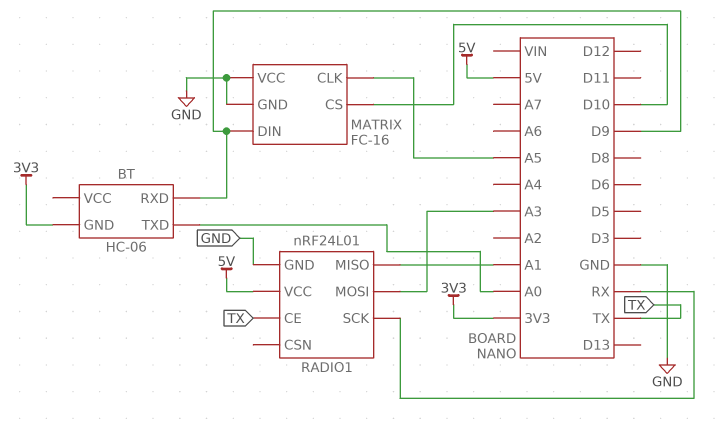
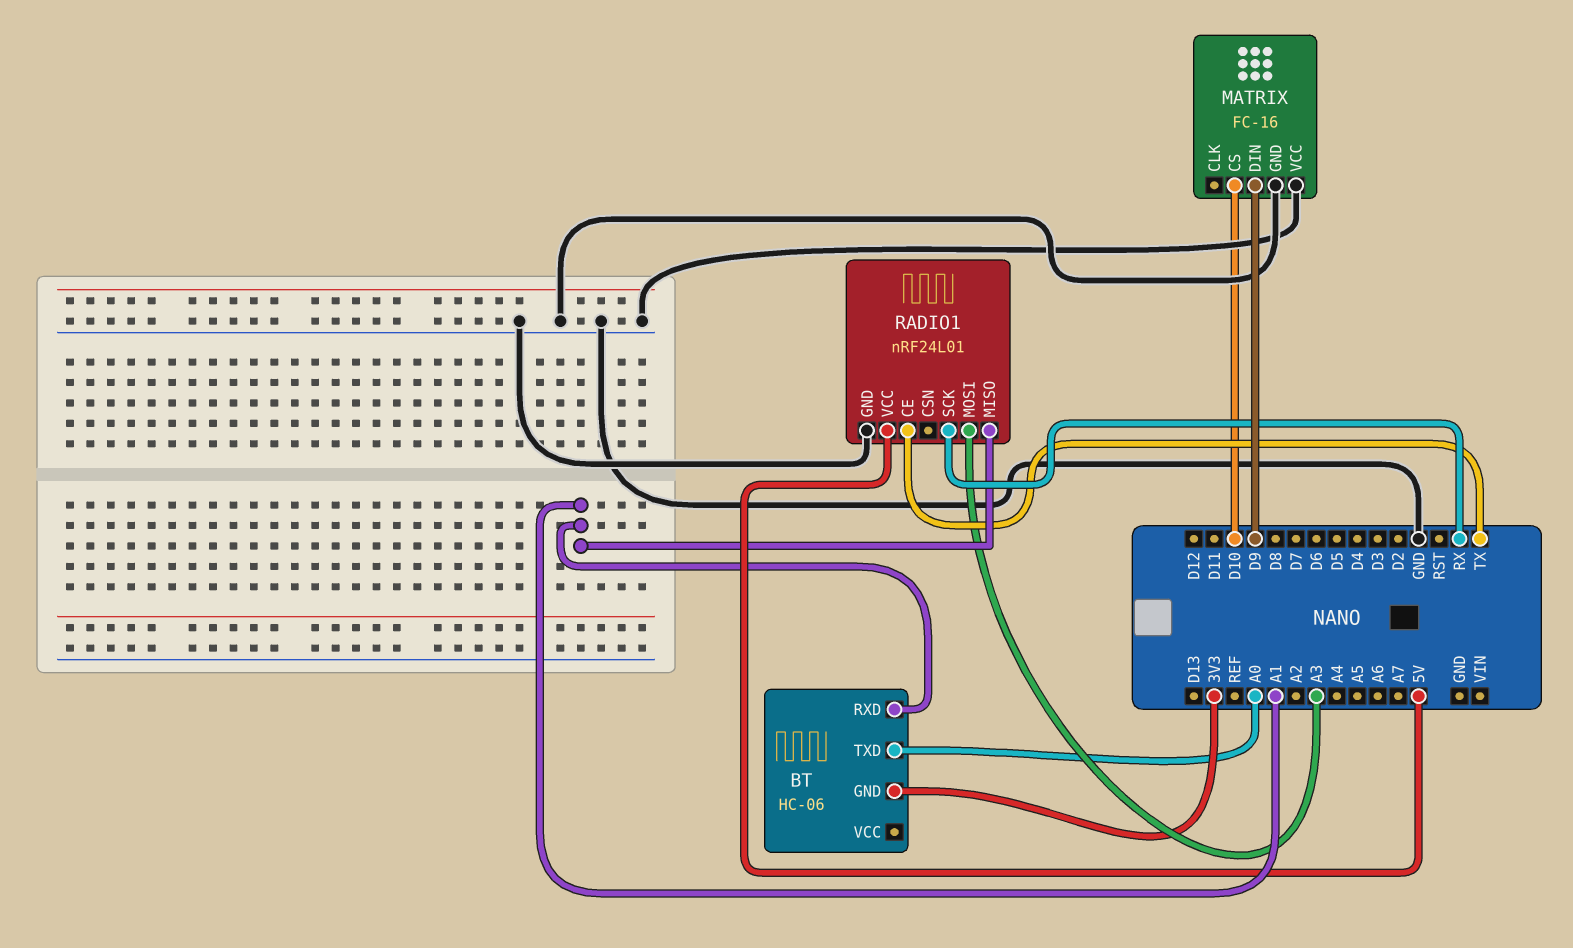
BT pin RXD: D9 -> A1
MATRIX pin CLK: A5 -> none

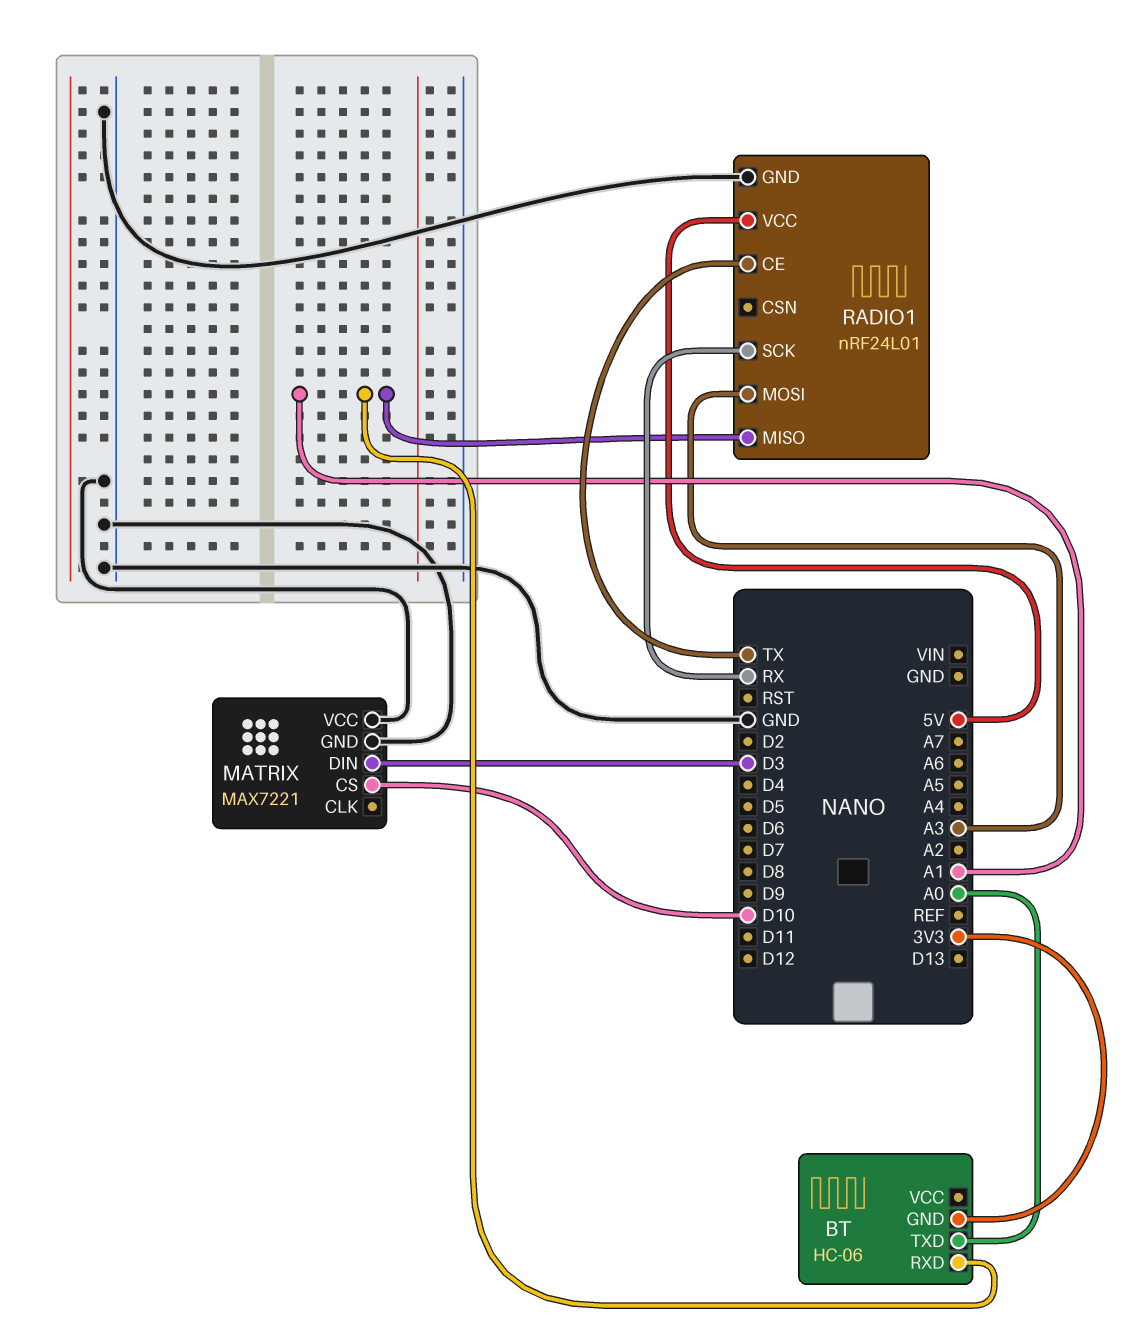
MATRIX: FC-16 -> MAX7221
MATRIX pin DIN: D9 -> D3

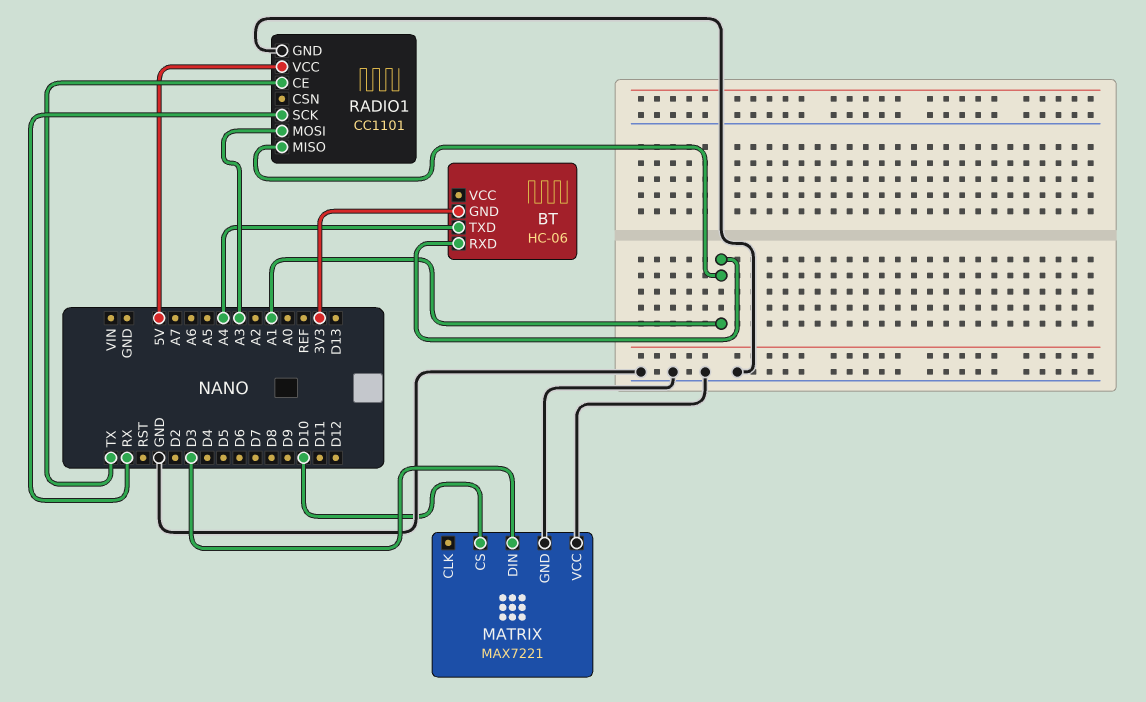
BT pin TXD: A0 -> A4
RADIO1: nRF24L01 -> CC1101

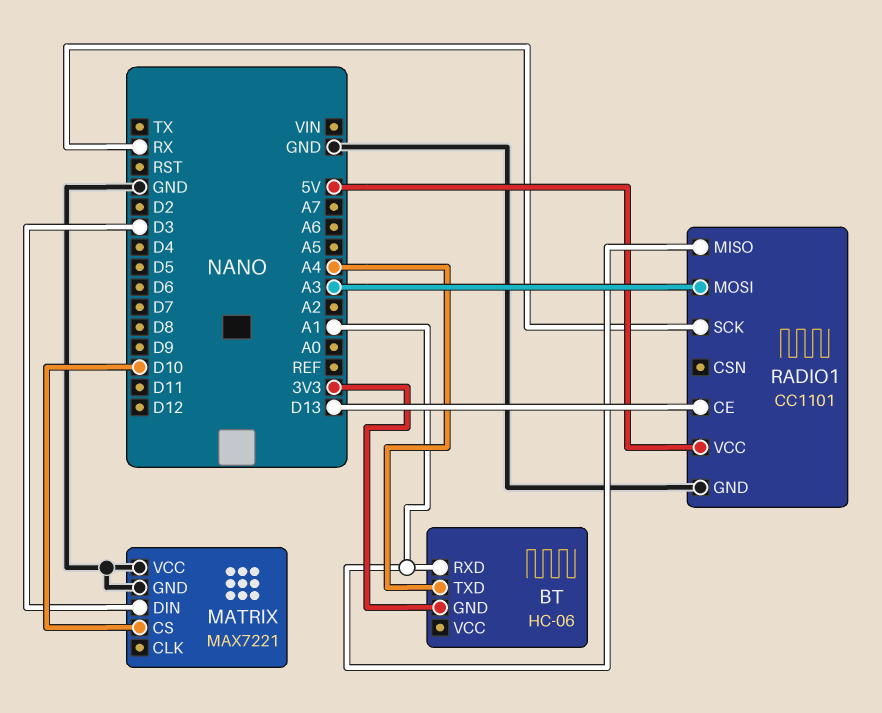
RADIO1 pin CE: TX -> D13

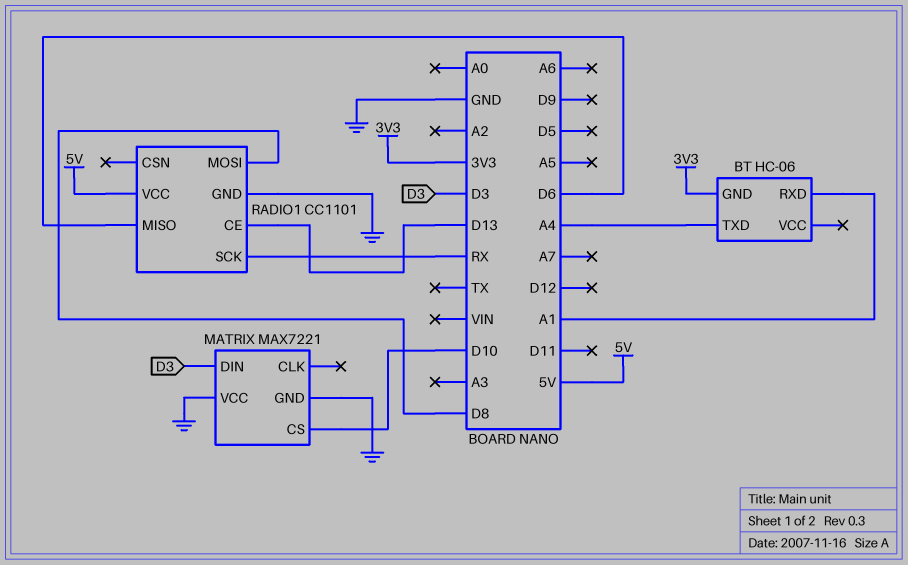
RADIO1 pin MISO: A1 -> D6
RADIO1 pin MOSI: A3 -> D8

